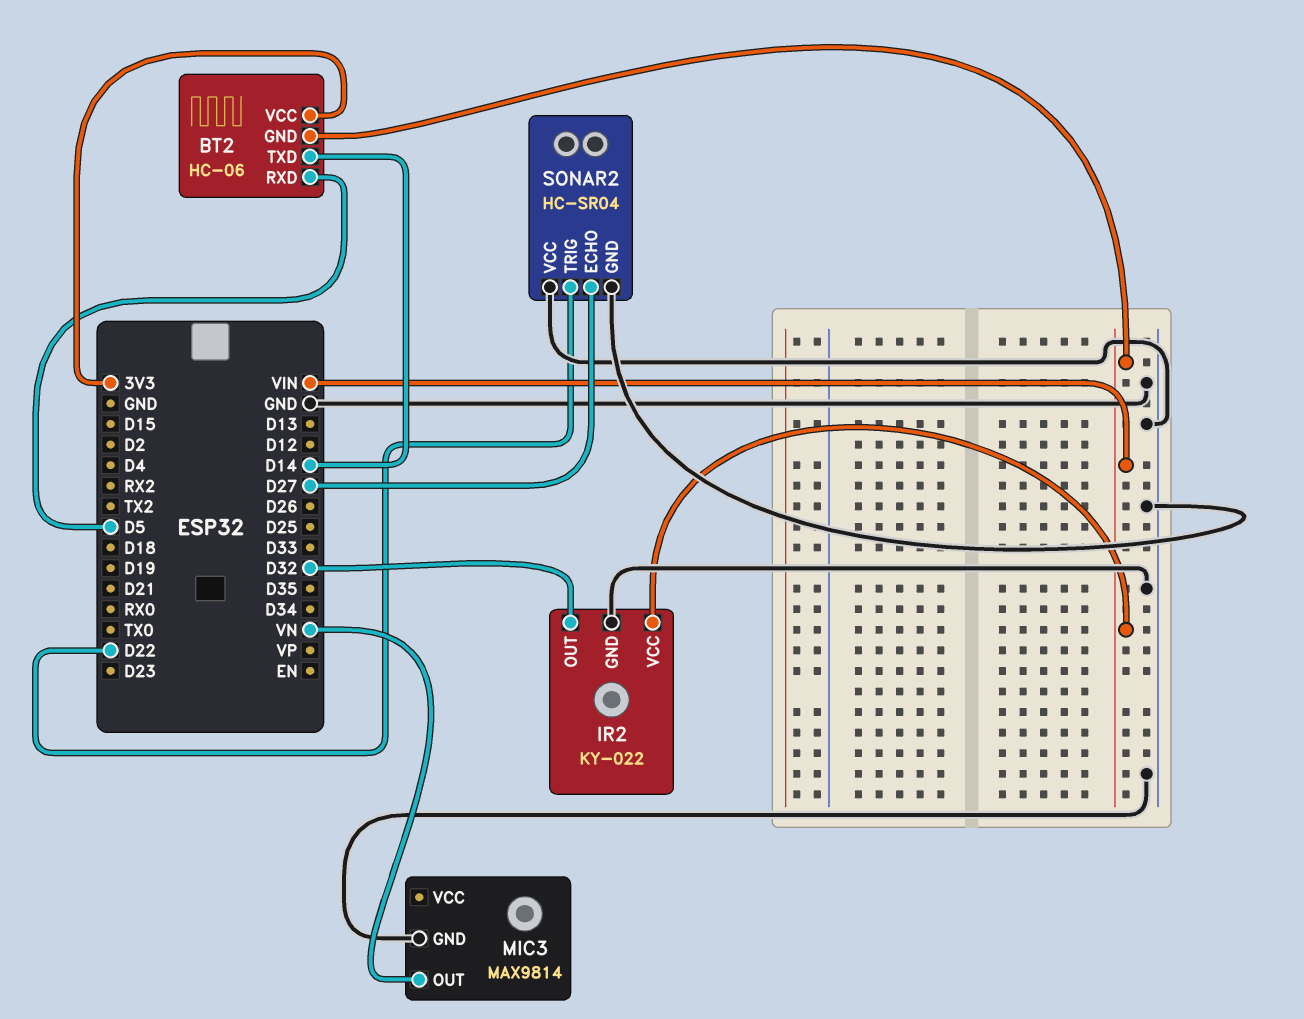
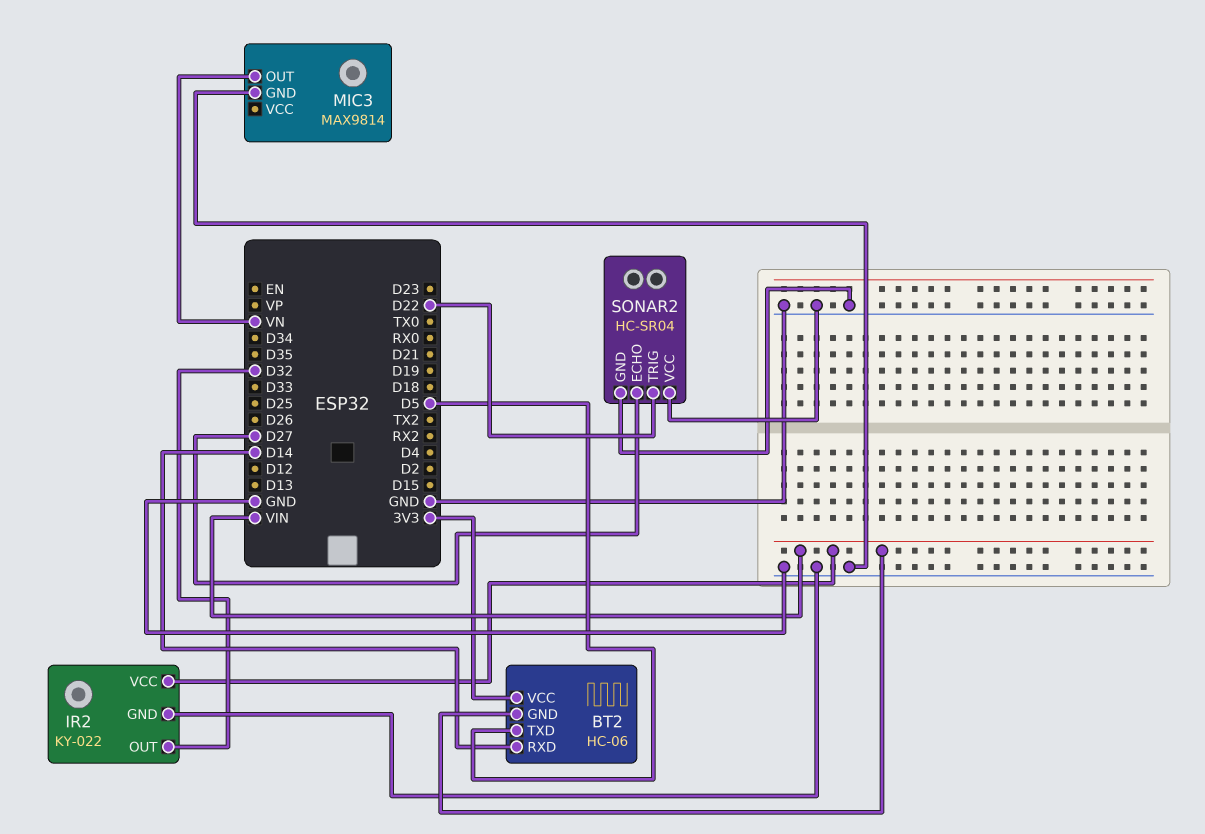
BT2 pin RXD: D5 -> D14
BT2 pin TXD: D14 -> D5

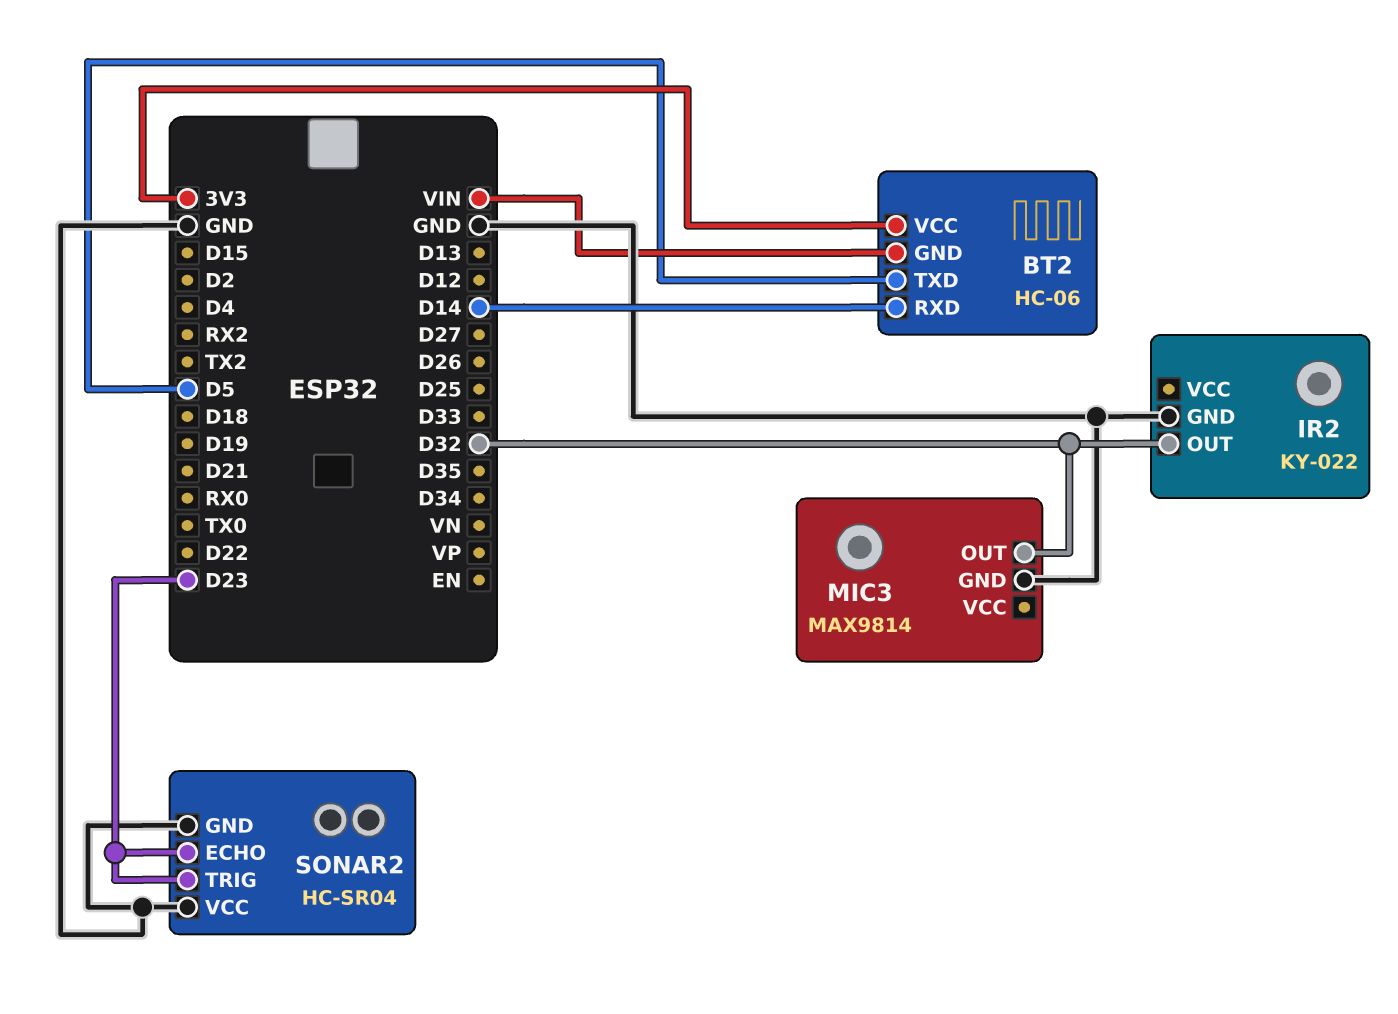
IR2 pin VCC: VIN -> none
MIC3 pin OUT: VN -> D32
SONAR2 pin ECHO: D27 -> D23
SONAR2 pin TRIG: D22 -> D23

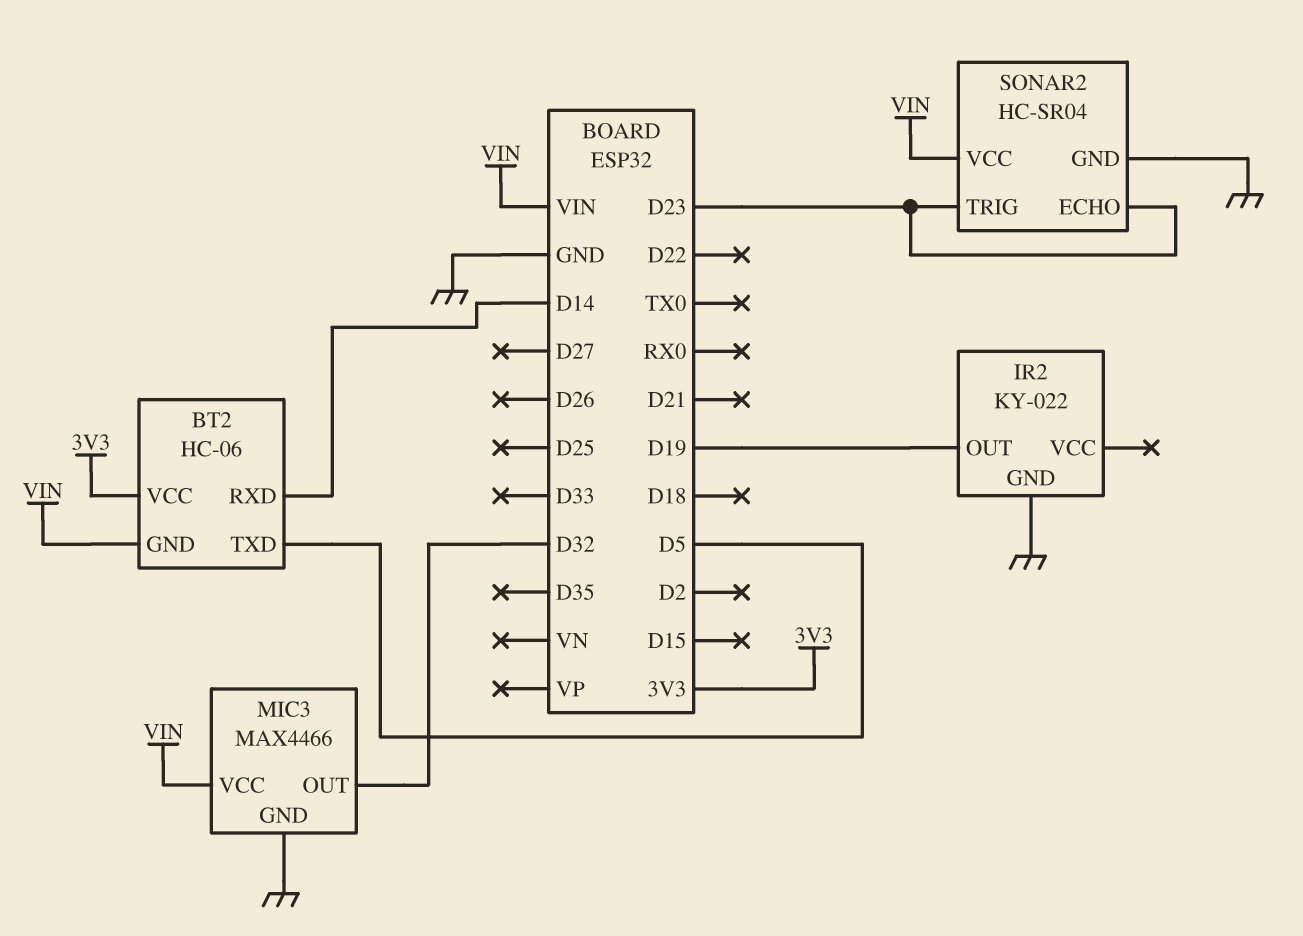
IR2 pin OUT: D32 -> D19
MIC3: MAX9814 -> MAX4466
MIC3 pin VCC: none -> VIN
SONAR2 pin VCC: GND -> VIN

